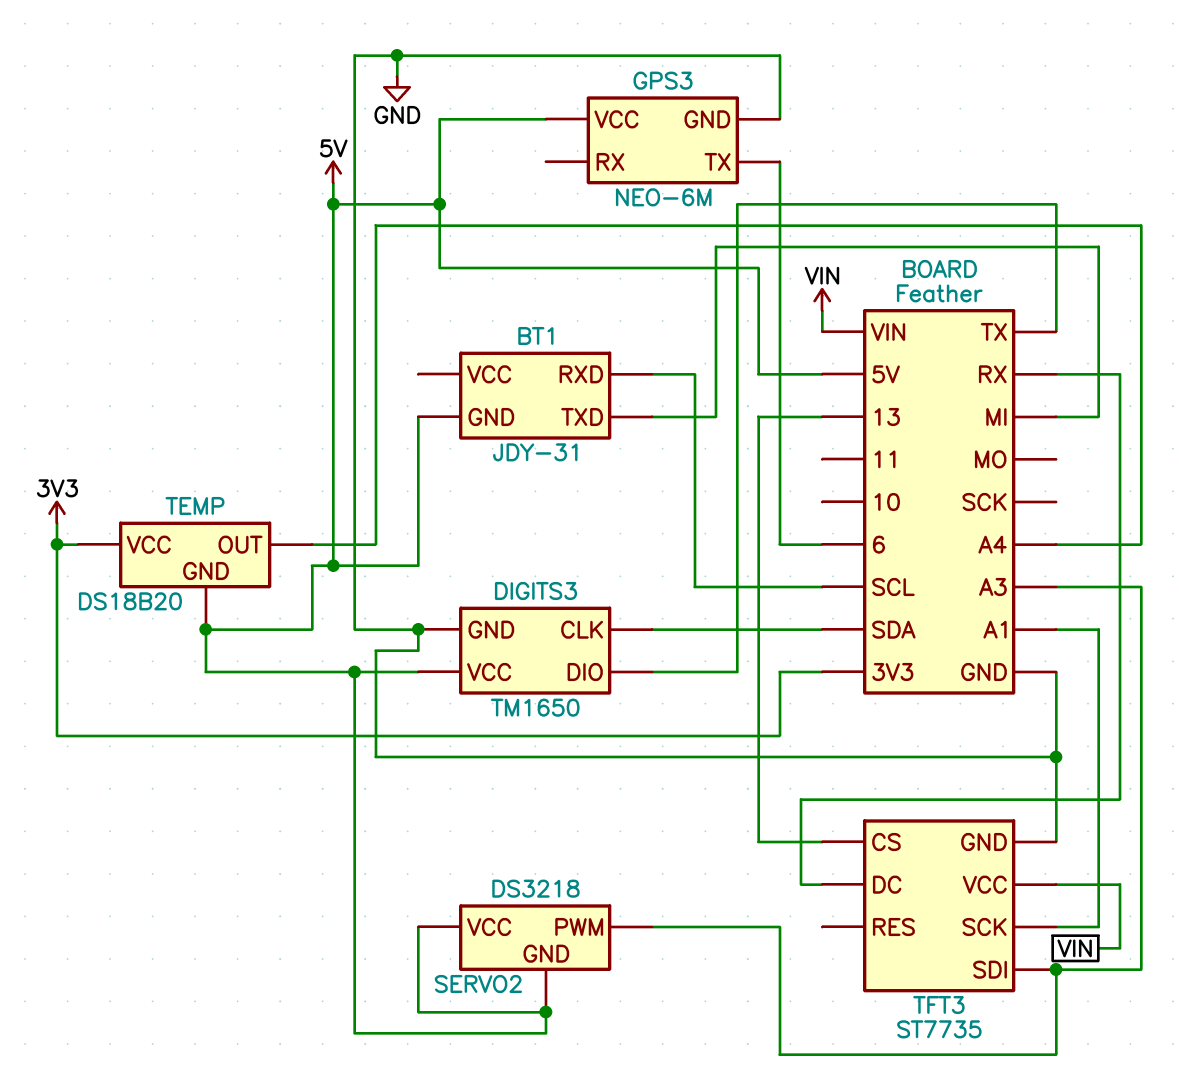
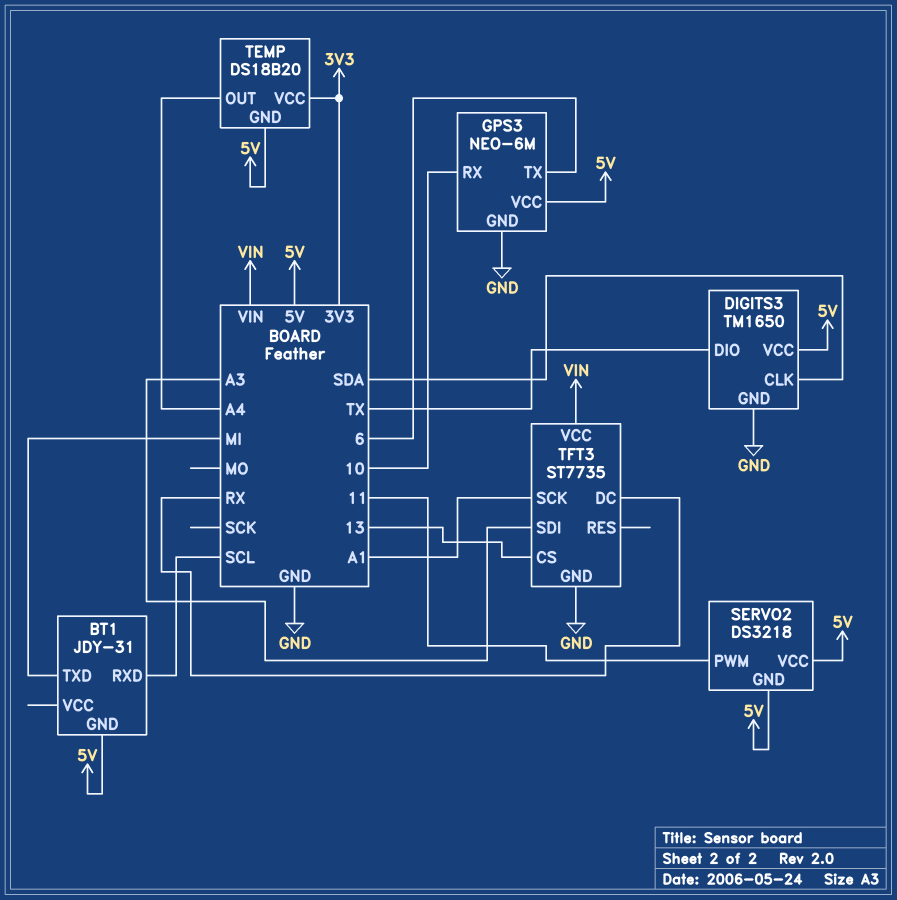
GPS3 pin RX: none -> 10
SERVO2 pin PWM: A3 -> 11

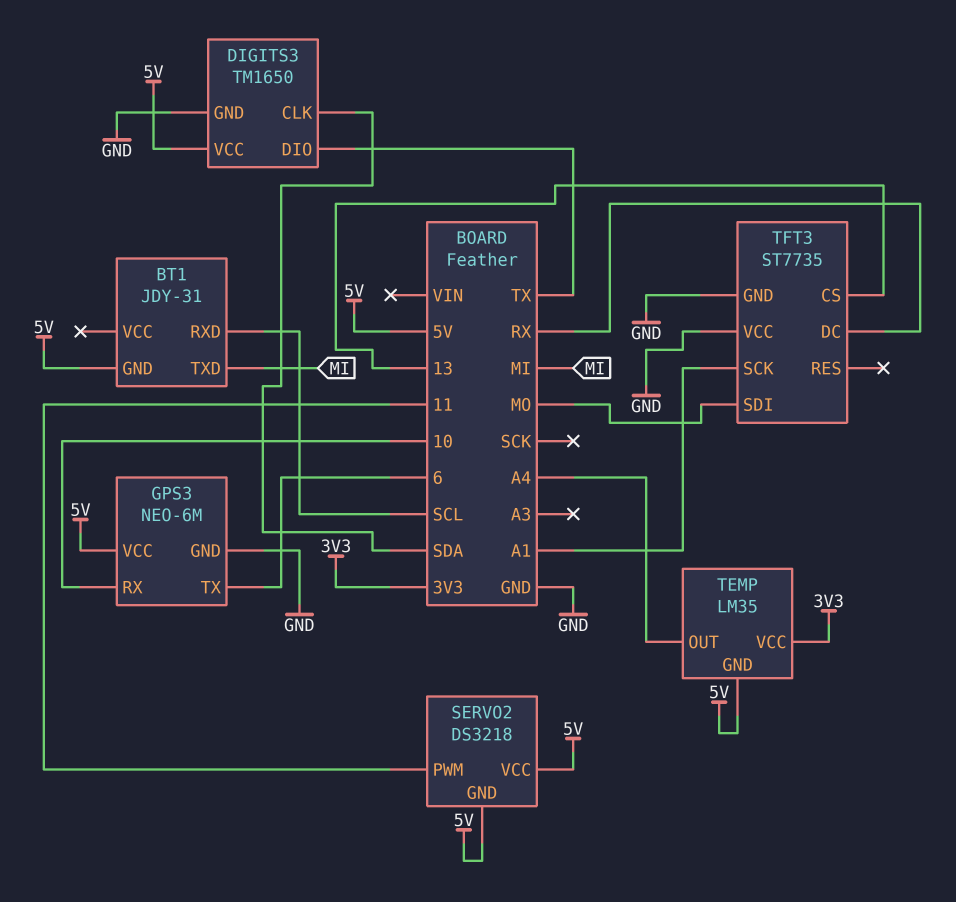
TEMP: DS18B20 -> LM35
TFT3 pin SDI: A3 -> MO
TFT3 pin VCC: VIN -> GND

